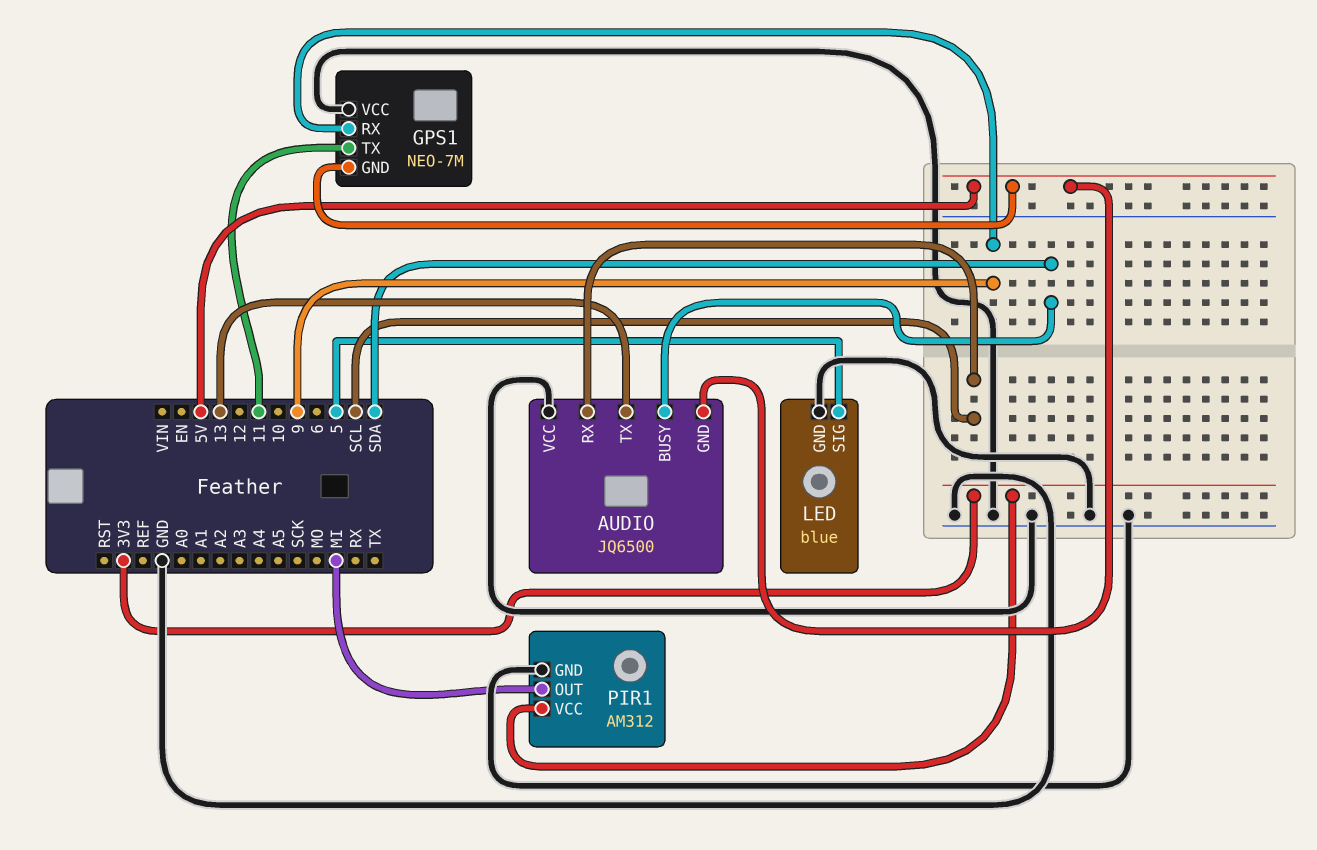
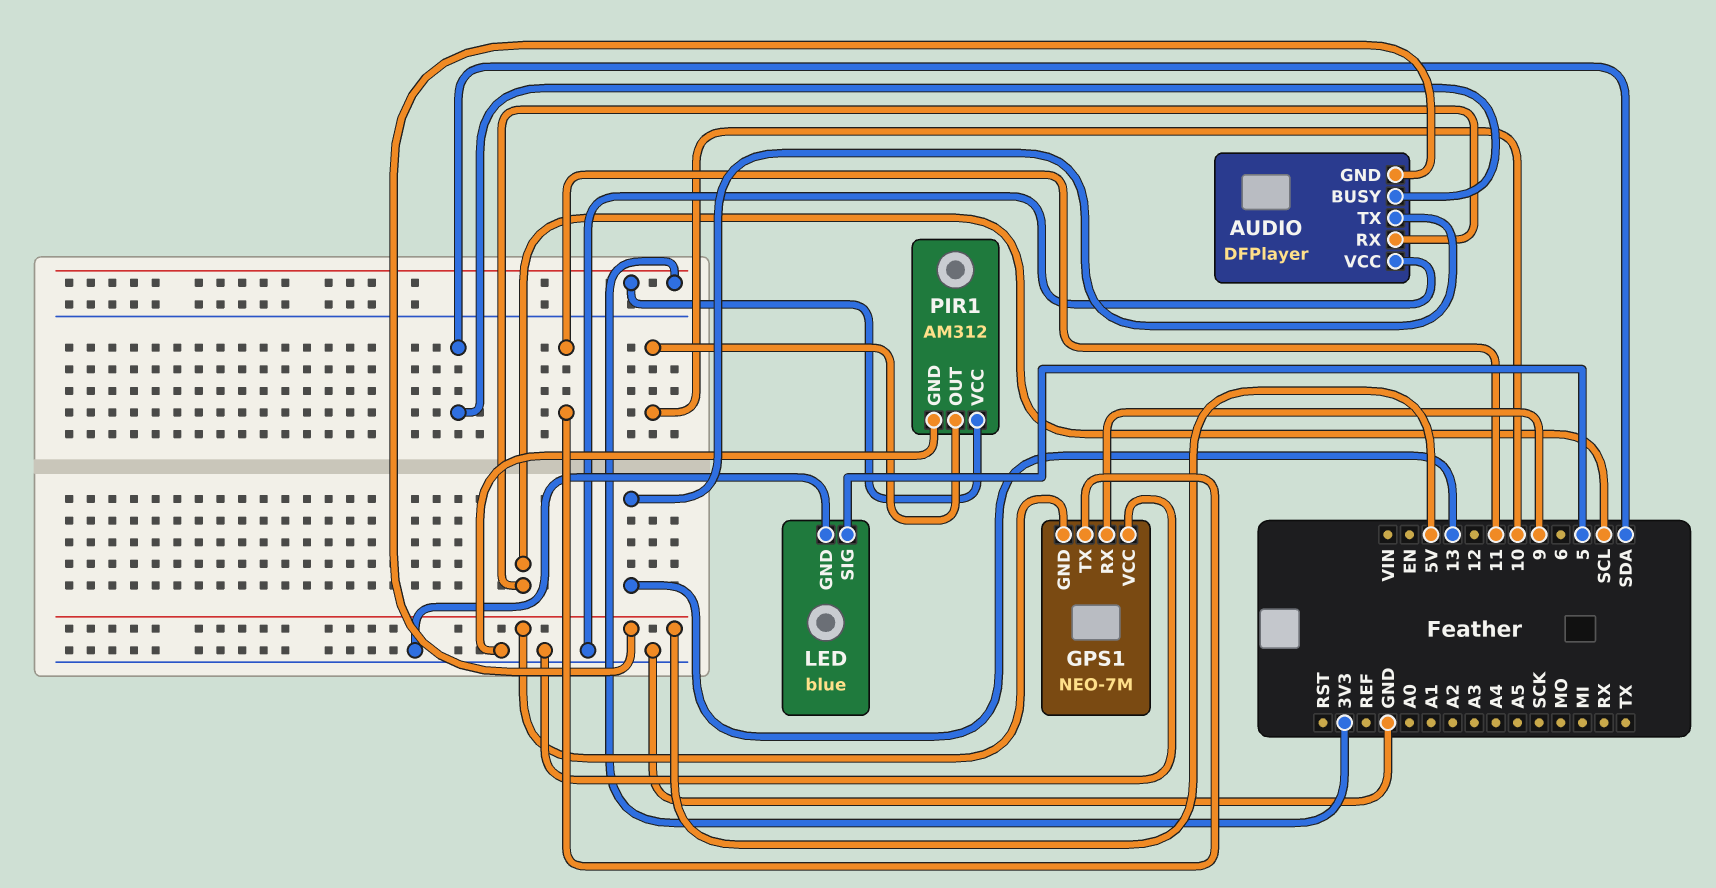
AUDIO: JQ6500 -> DFPlayer
PIR1 pin OUT: MI -> 10

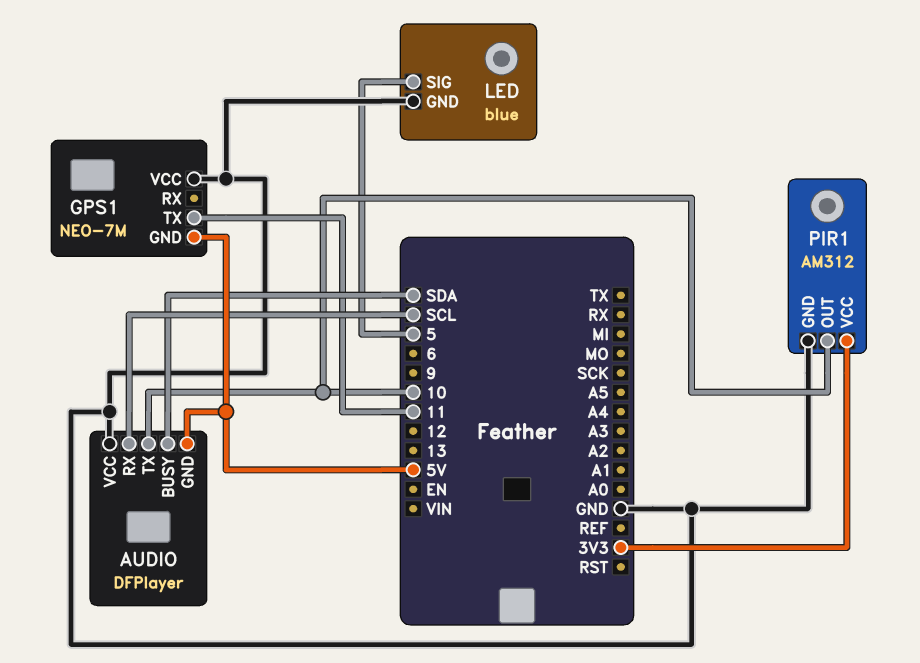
AUDIO pin TX: 13 -> 10
GPS1 pin RX: 9 -> none

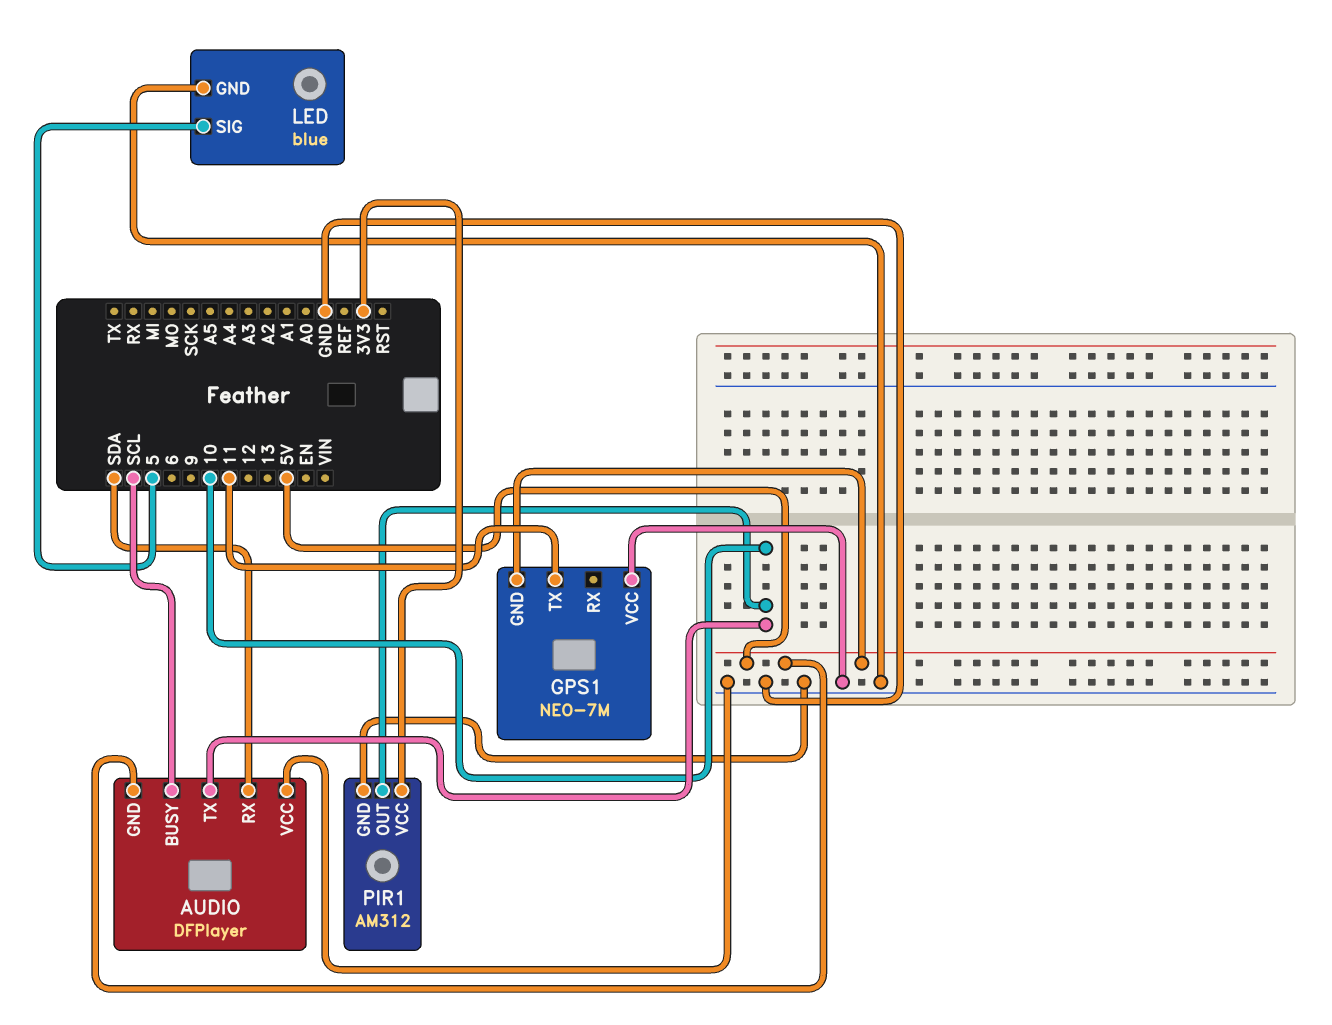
AUDIO pin BUSY: SDA -> SCL
AUDIO pin RX: SCL -> SDA

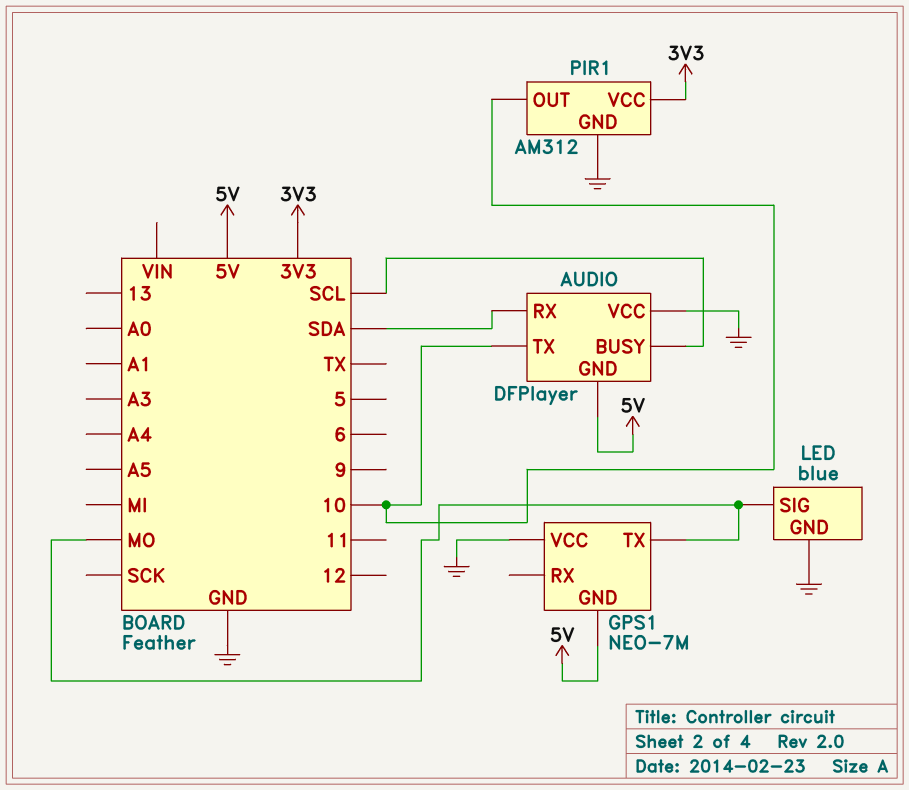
GPS1 pin TX: 11 -> MO
LED pin SIG: 5 -> MO

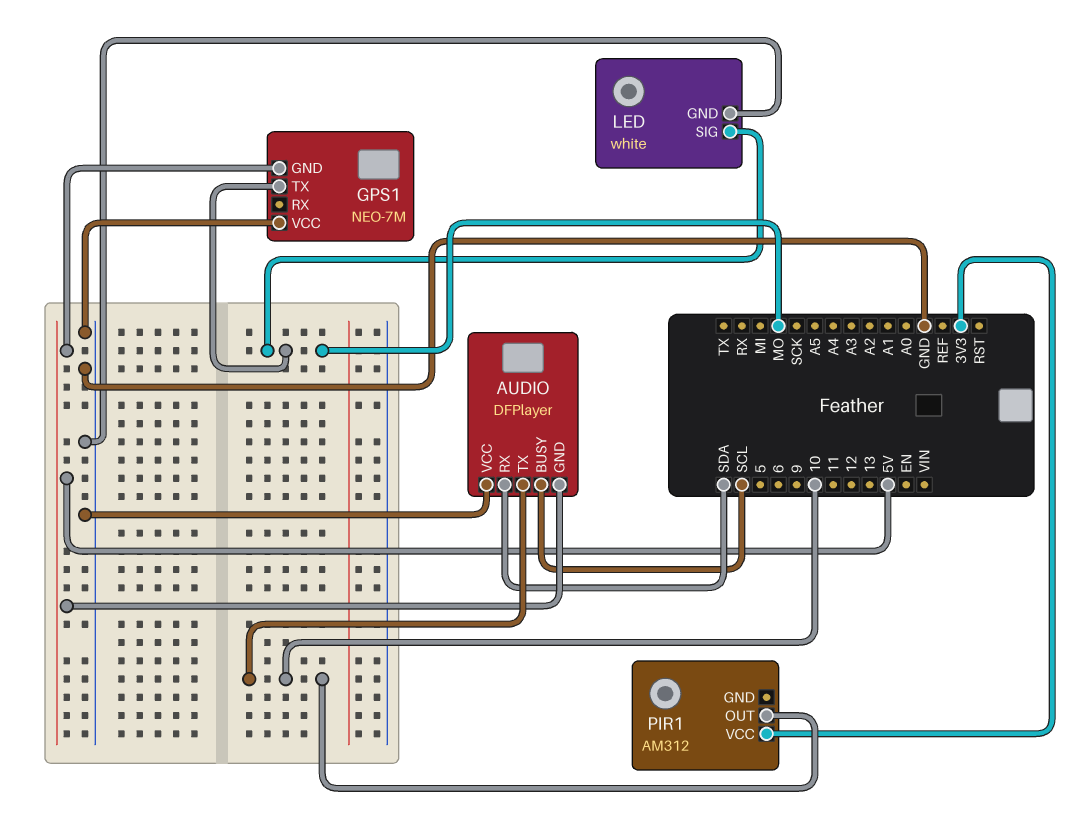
LED: blue -> white
PIR1 pin GND: GND -> none

